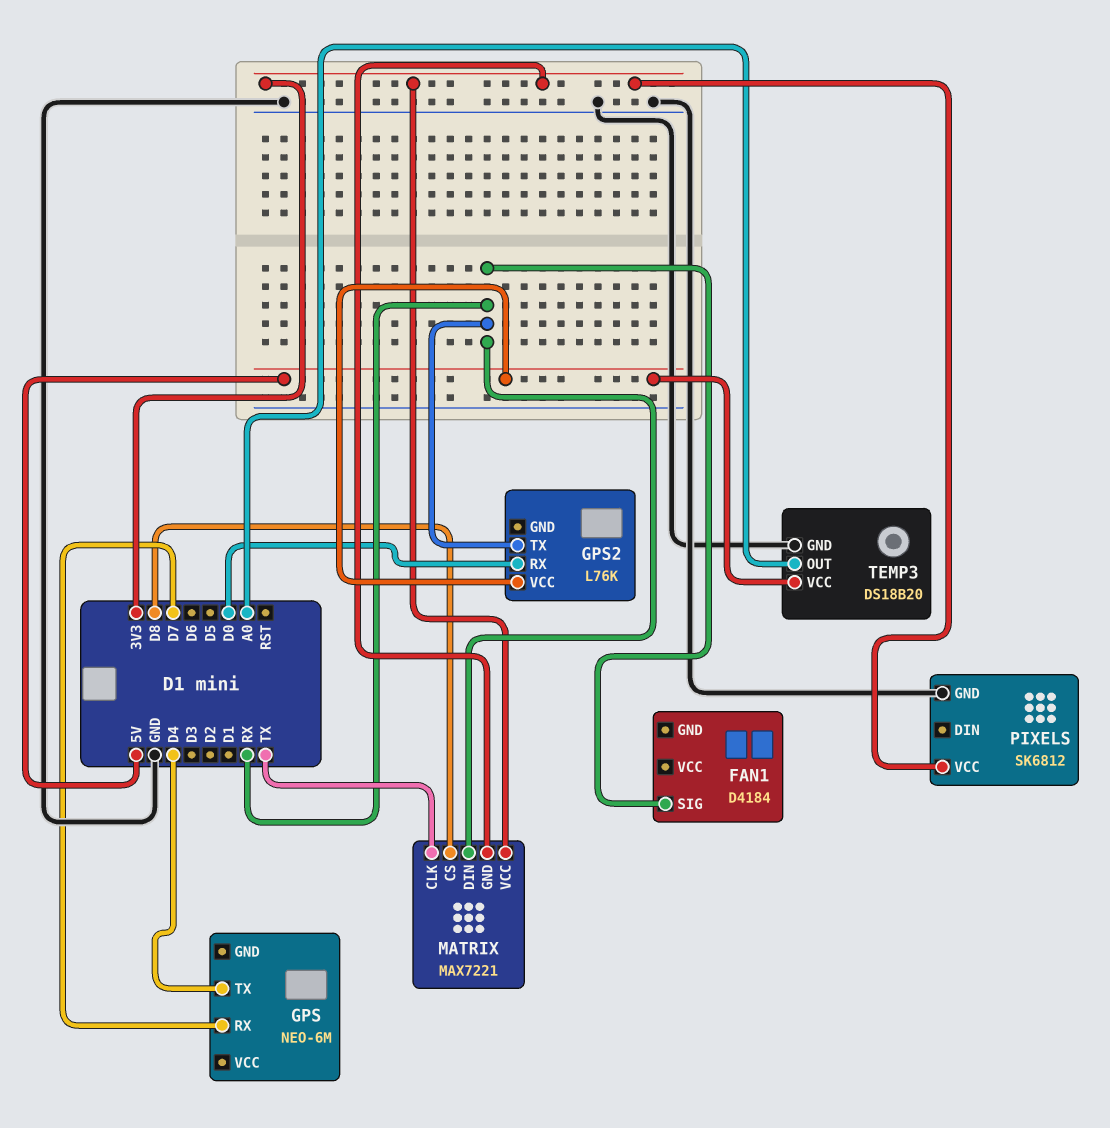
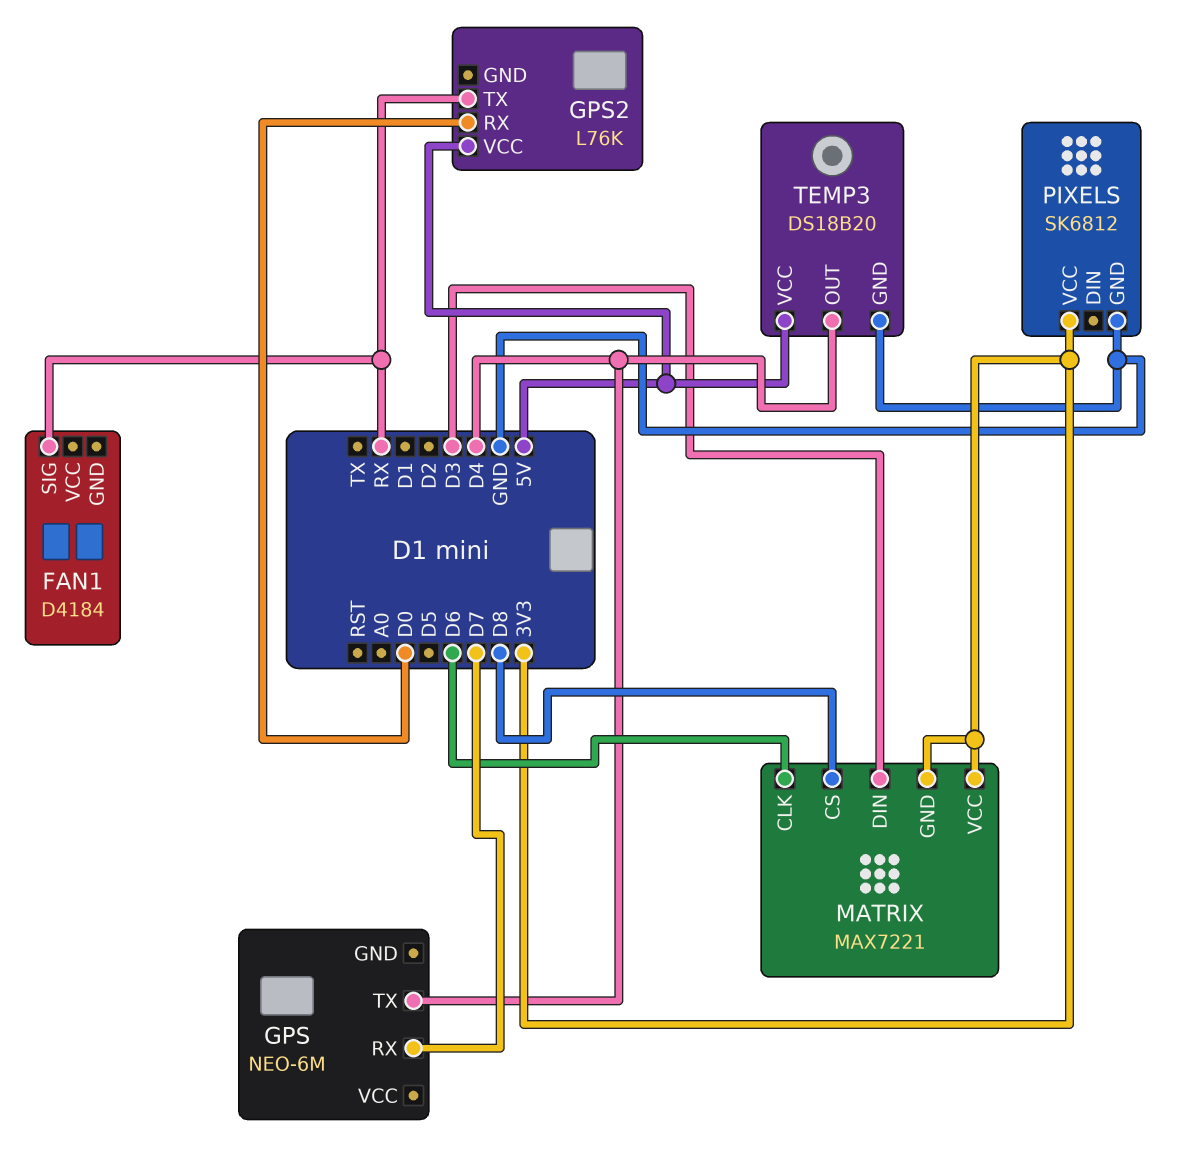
MATRIX pin CLK: TX -> D6
MATRIX pin DIN: RX -> D3
TEMP3 pin OUT: A0 -> D4

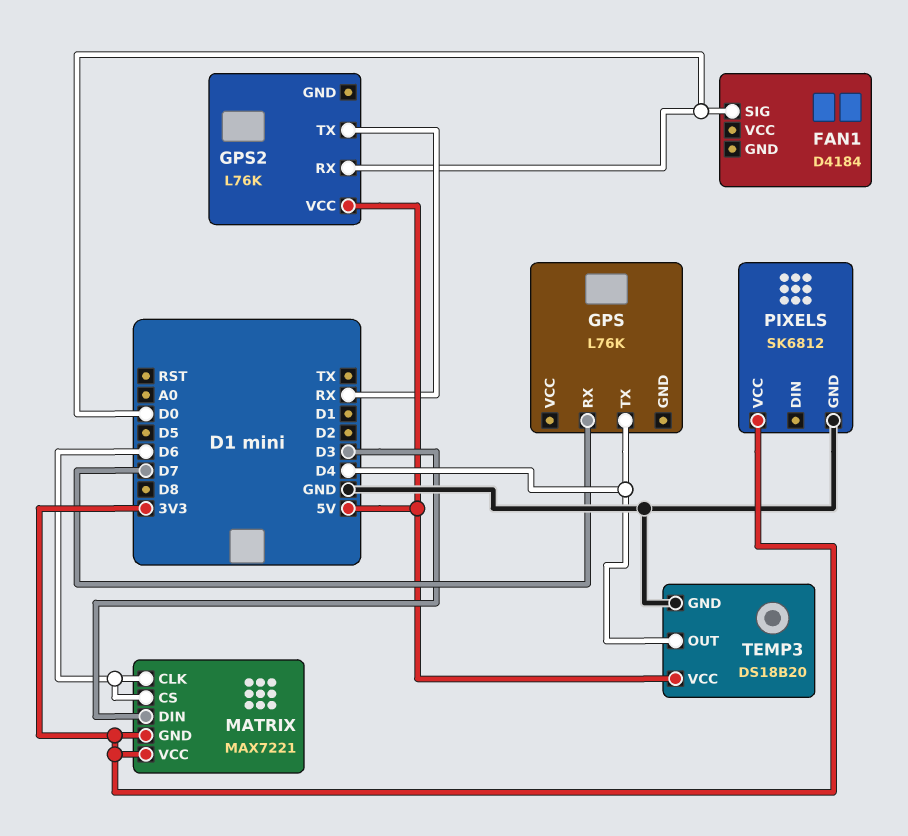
FAN1 pin SIG: RX -> D0
GPS: NEO-6M -> L76K
MATRIX pin CS: D8 -> D6

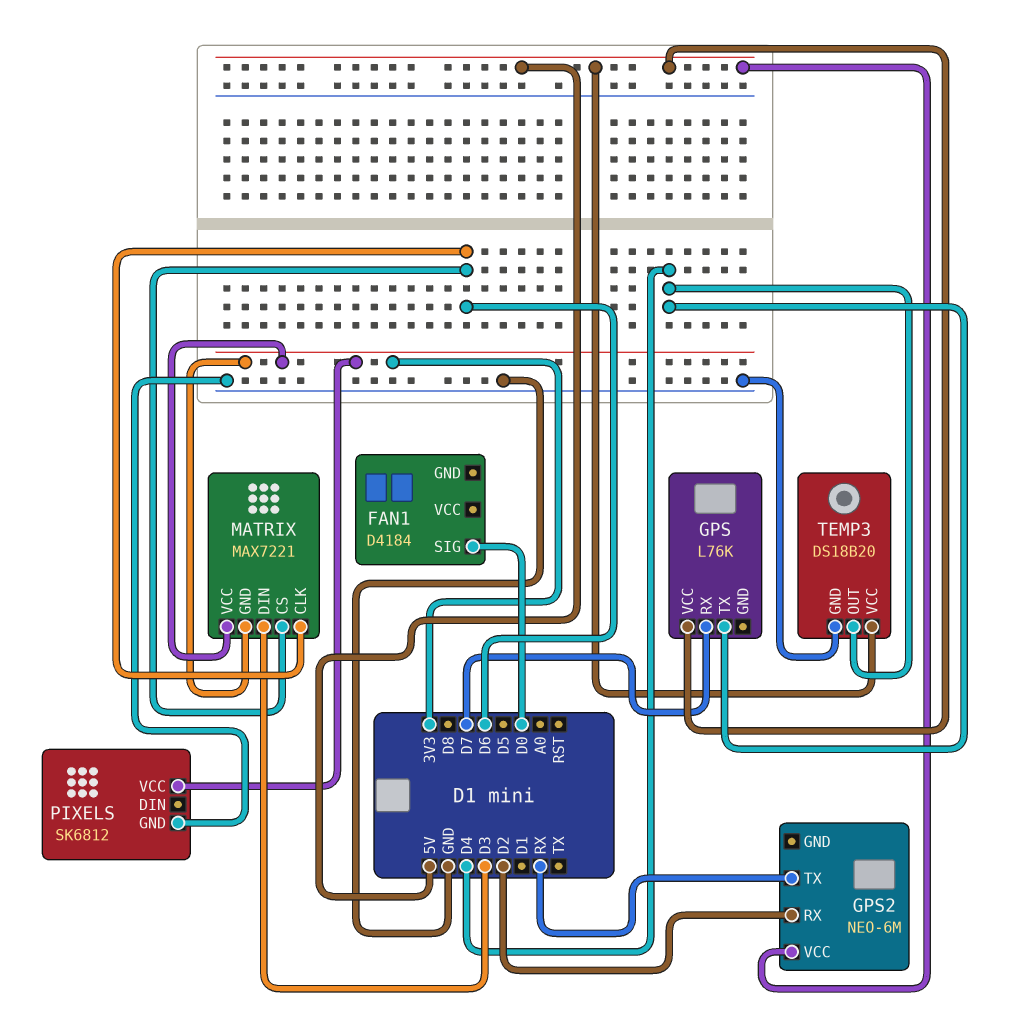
GPS pin VCC: none -> 5V
GPS2: L76K -> NEO-6M
GPS2 pin RX: D0 -> D2

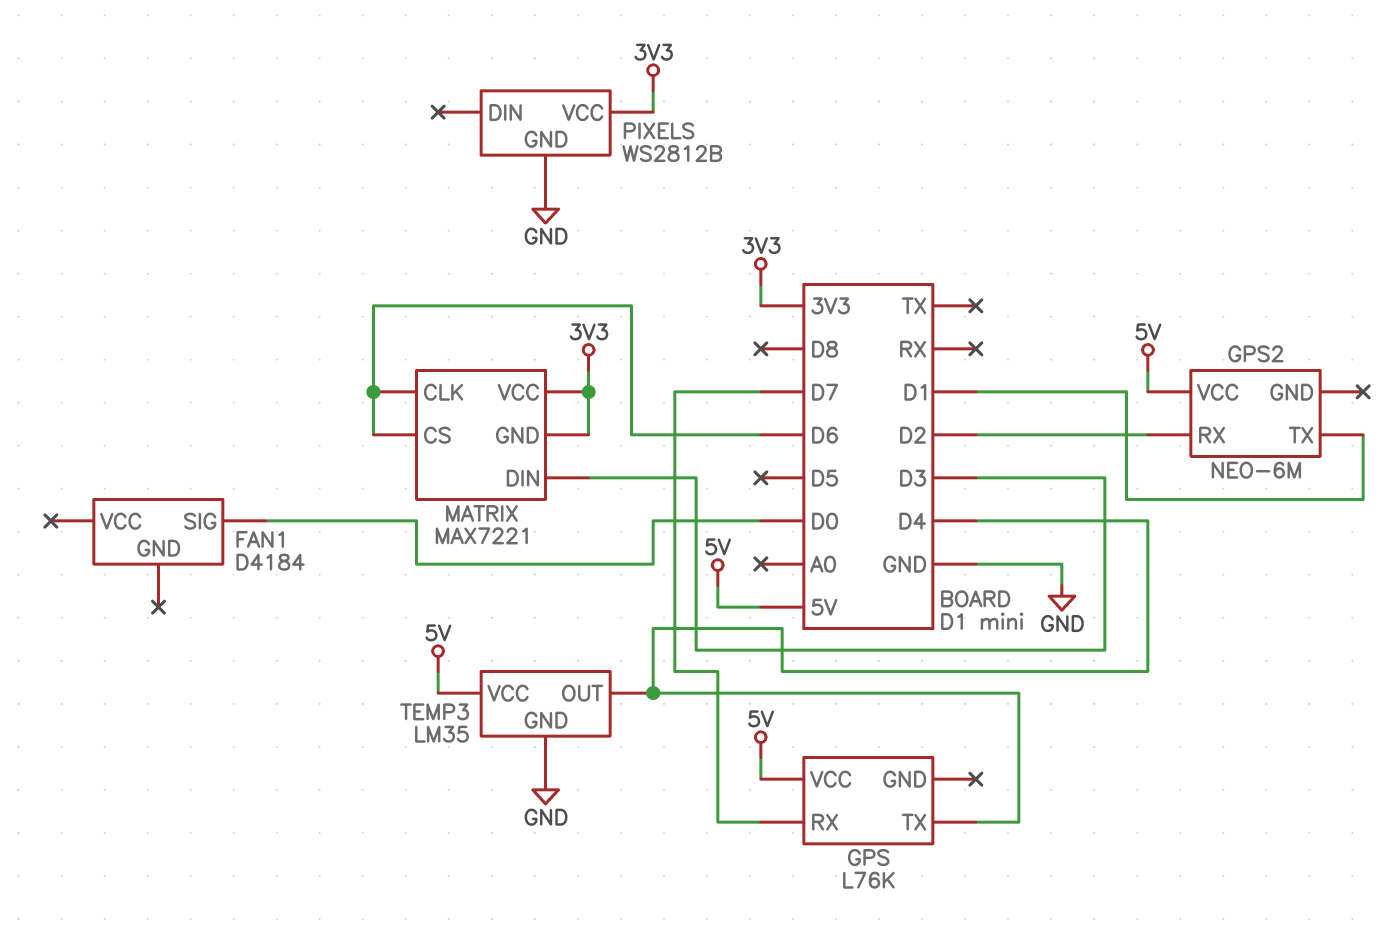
GPS2 pin TX: RX -> D1
PIXELS: SK6812 -> WS2812B
TEMP3: DS18B20 -> LM35

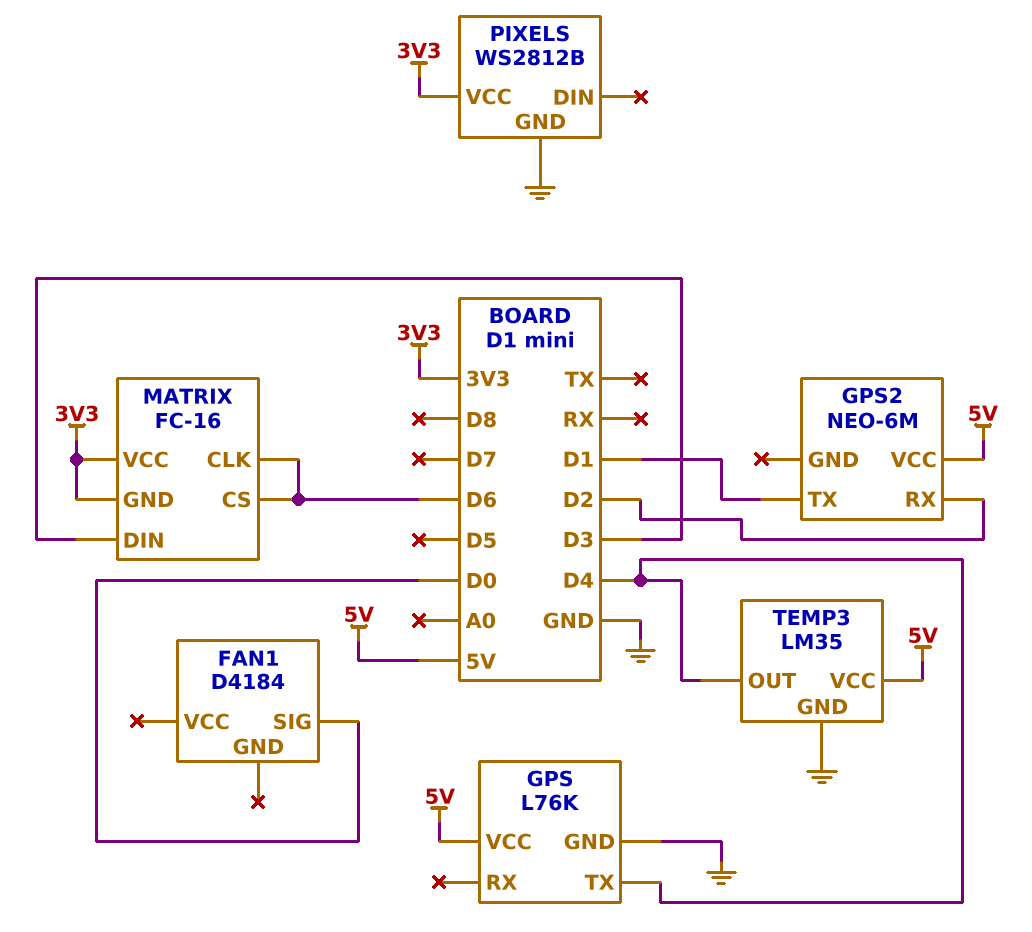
GPS pin GND: none -> GND
GPS pin RX: D7 -> none
MATRIX: MAX7221 -> FC-16

